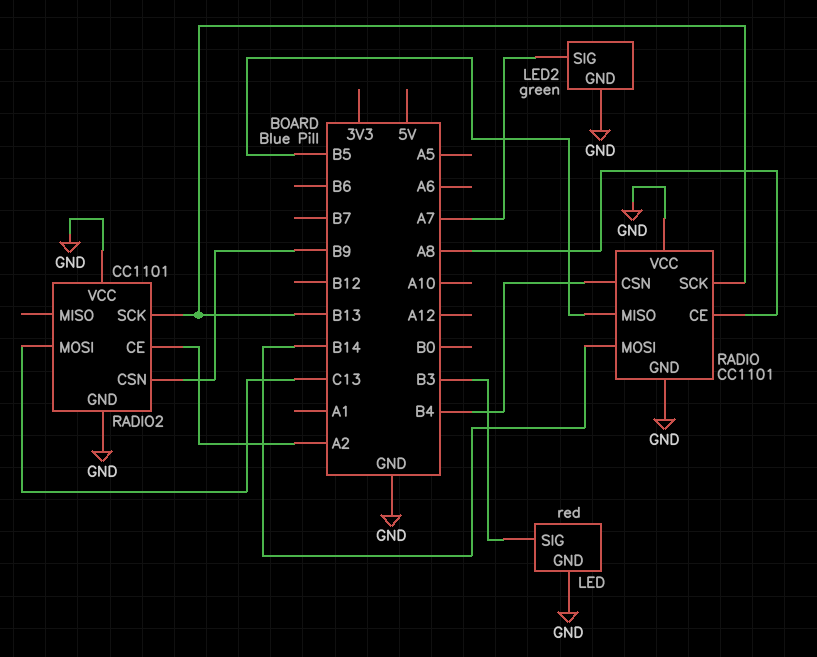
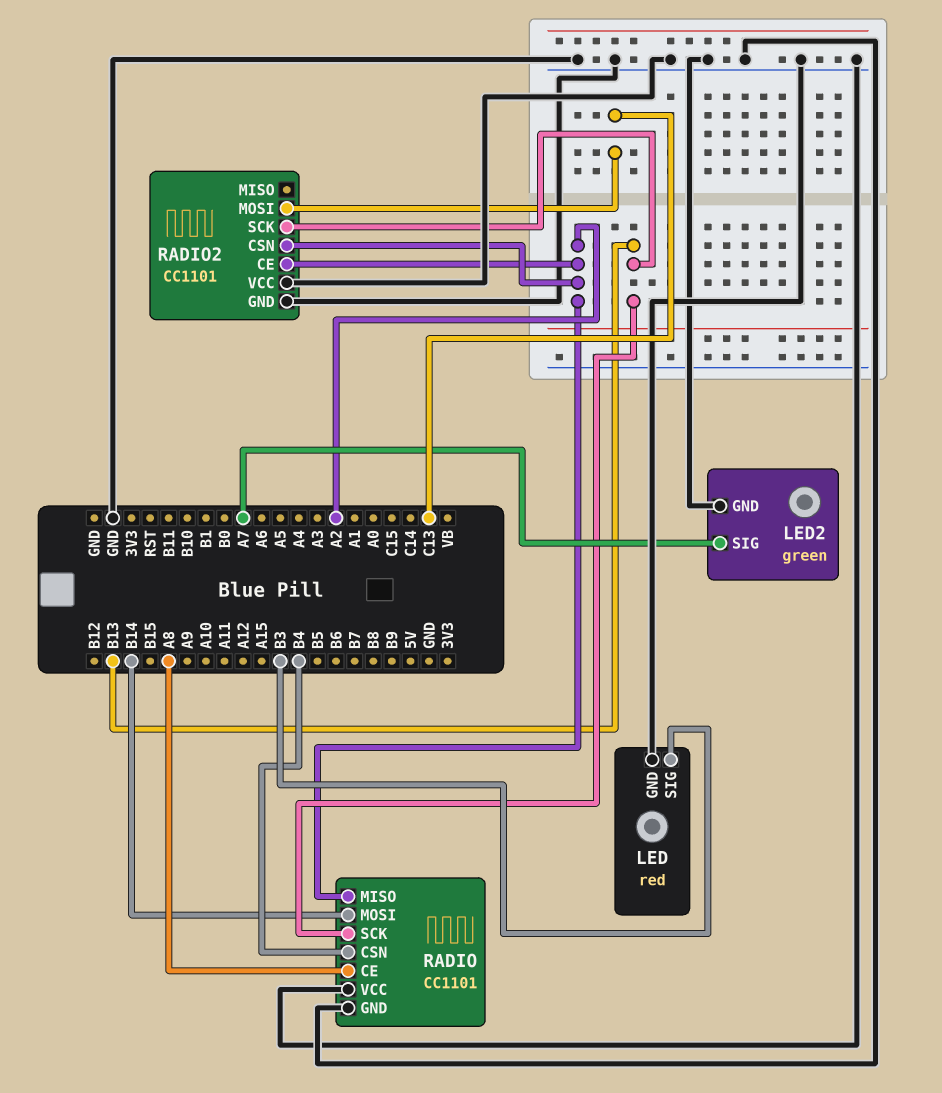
RADIO pin MISO: B5 -> A2
RADIO2 pin CSN: B9 -> A2

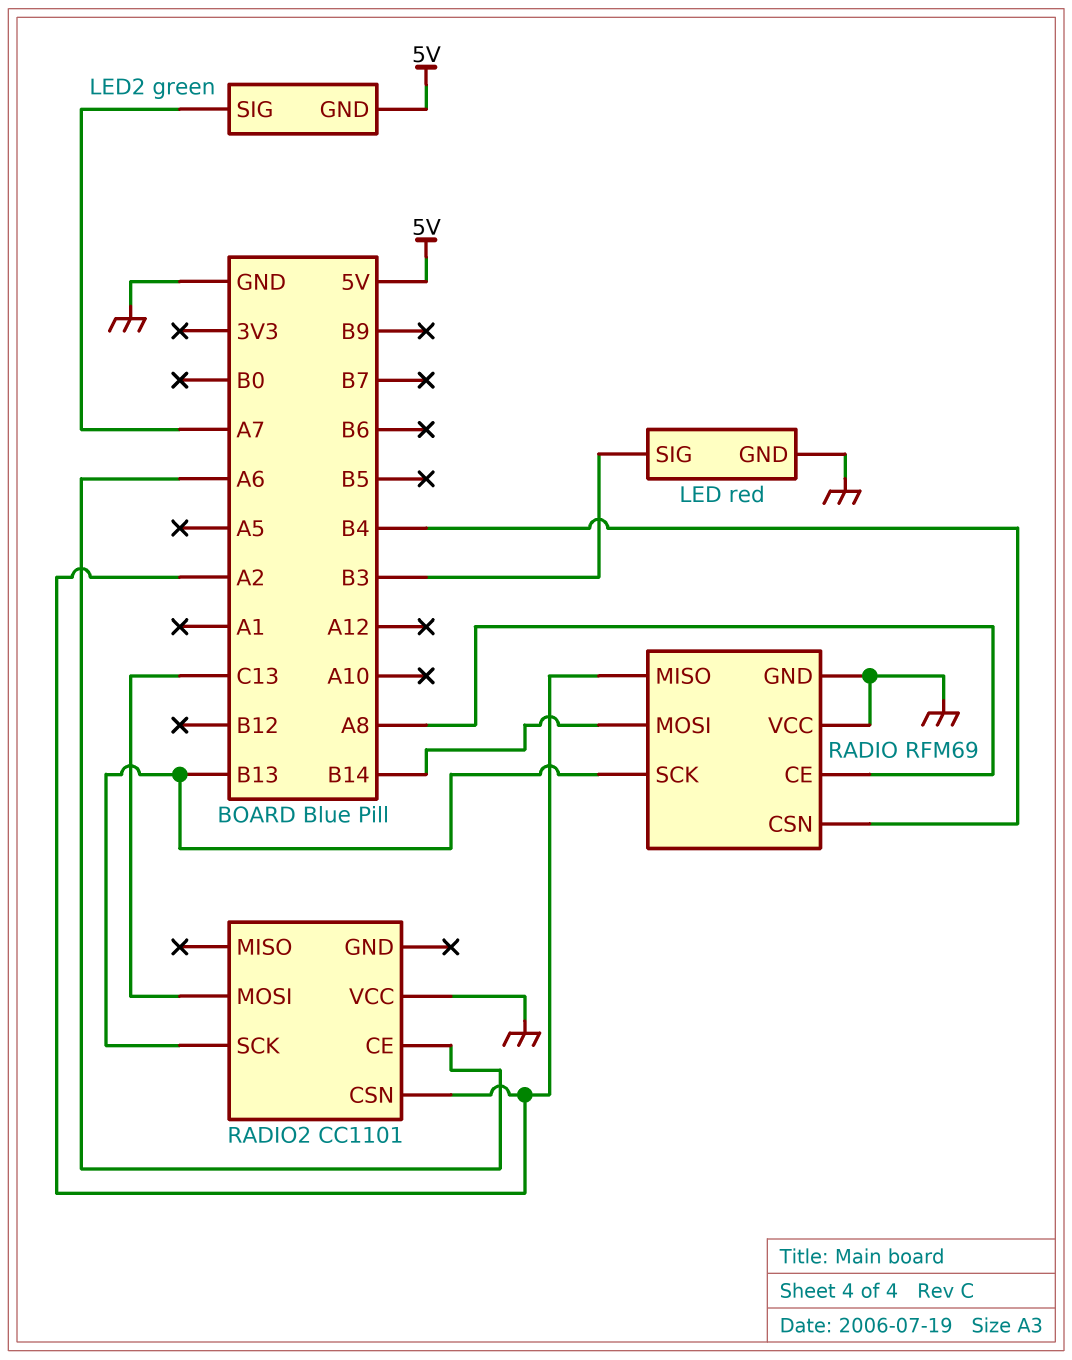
LED2 pin GND: GND -> 5V
RADIO: CC1101 -> RFM69
RADIO2 pin CE: A2 -> A6
RADIO2 pin GND: GND -> none

